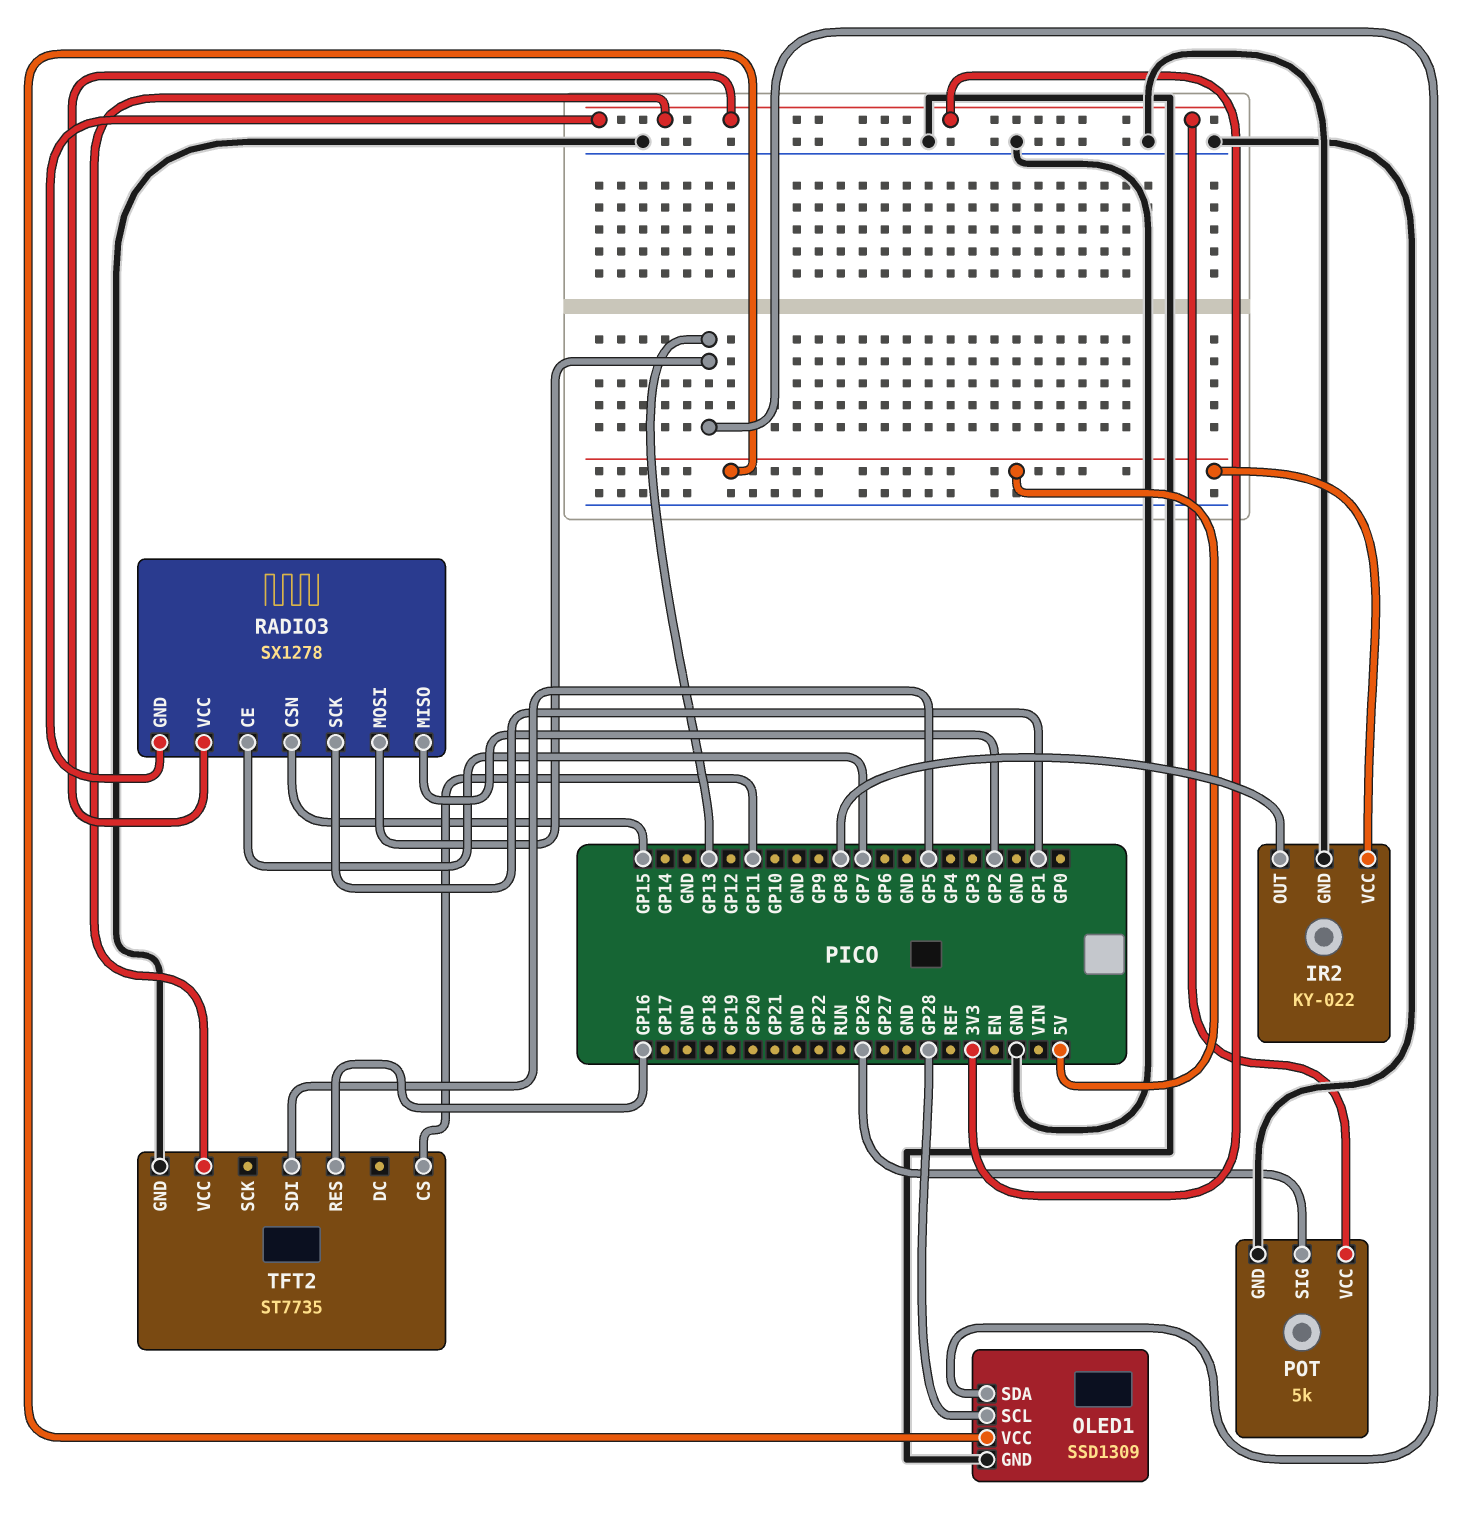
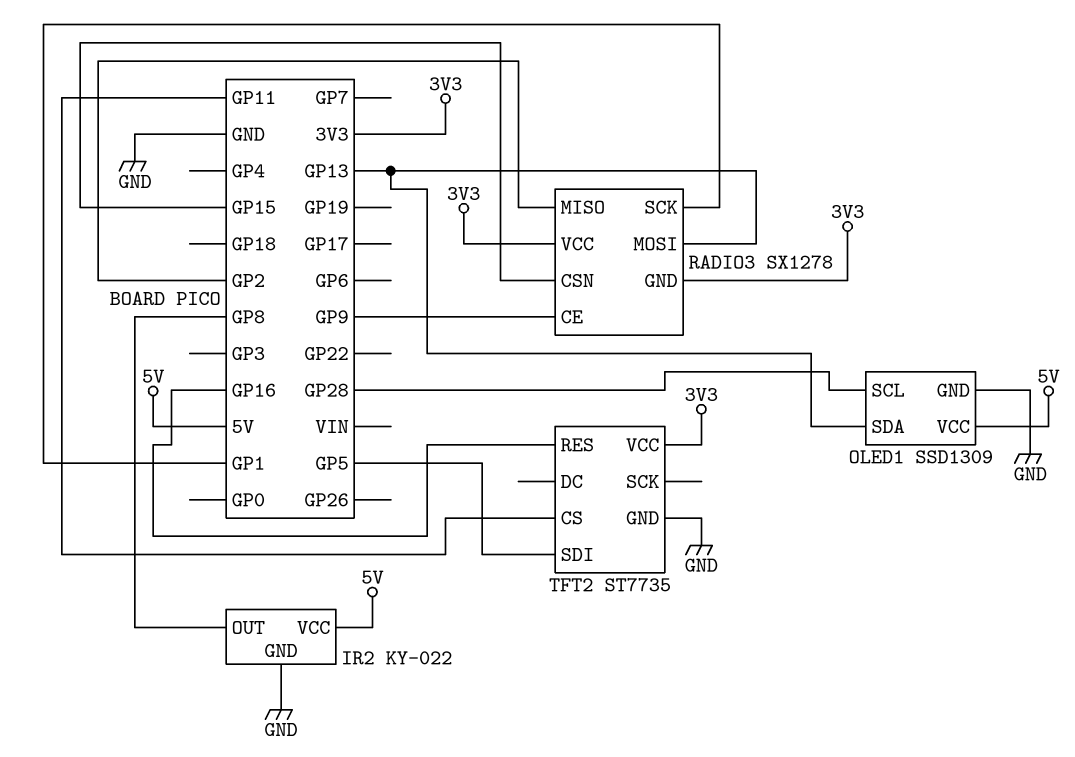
POT: 5k -> none
POT pin GND: GND -> none
POT pin SIG: GP26 -> none
POT pin VCC: 3V3 -> none
RADIO3 pin CE: GP7 -> GP9

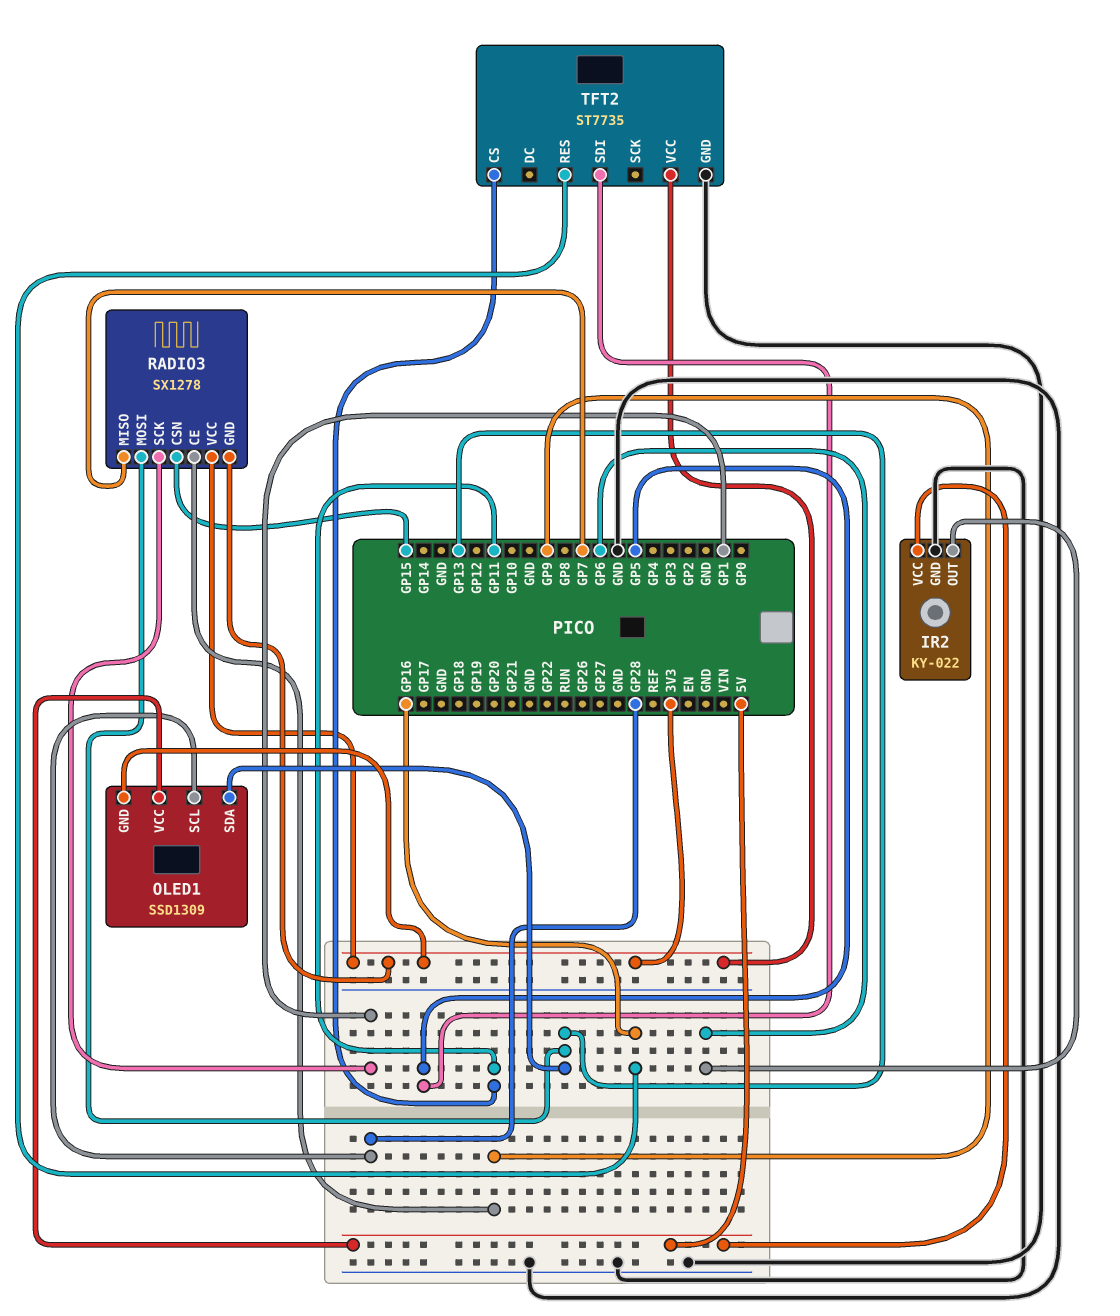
IR2 pin OUT: GP8 -> GP6
OLED1 pin GND: GND -> 3V3
RADIO3 pin MISO: GP2 -> GP7

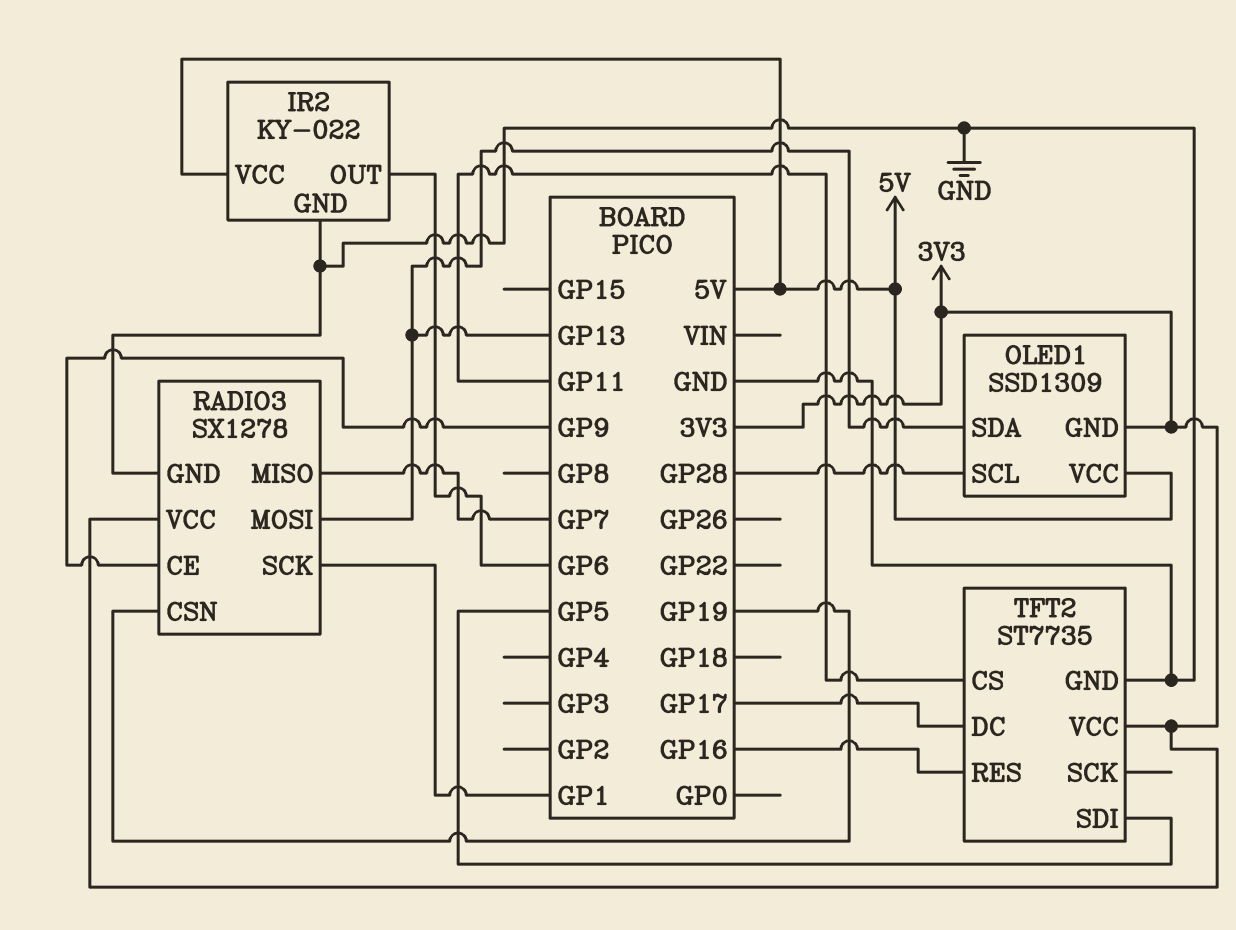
RADIO3 pin CSN: GP15 -> GP19
RADIO3 pin GND: 3V3 -> GND
TFT2 pin DC: none -> GP17

